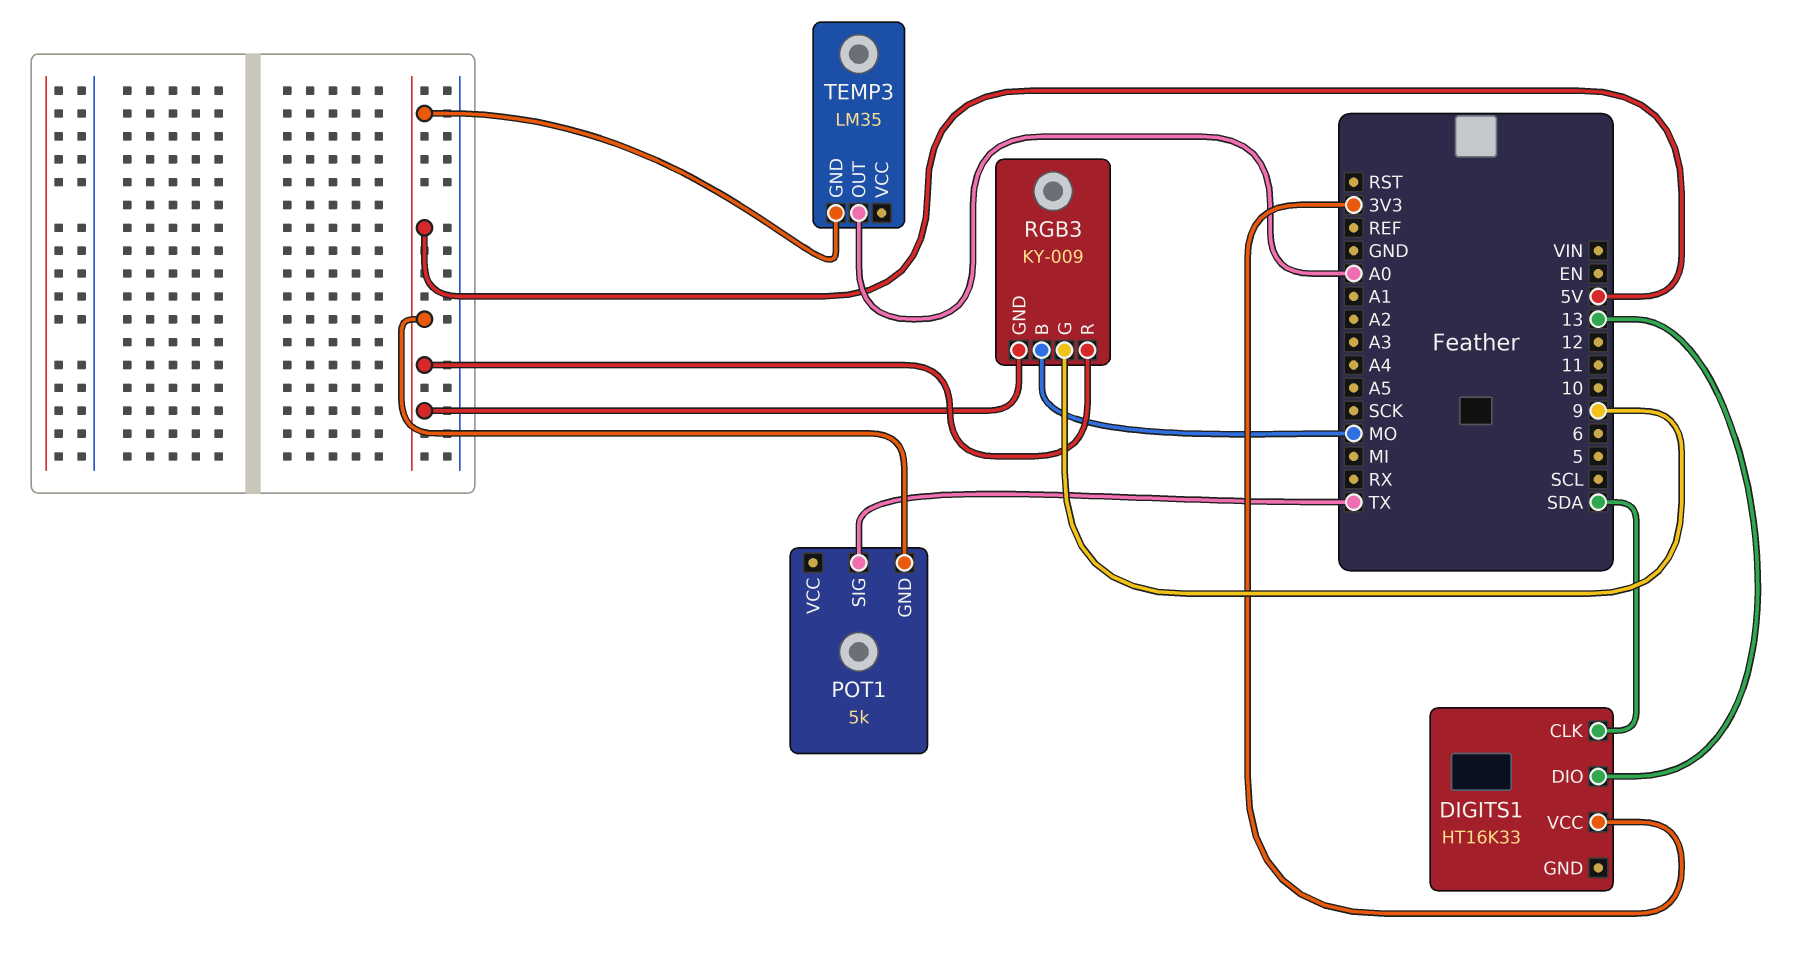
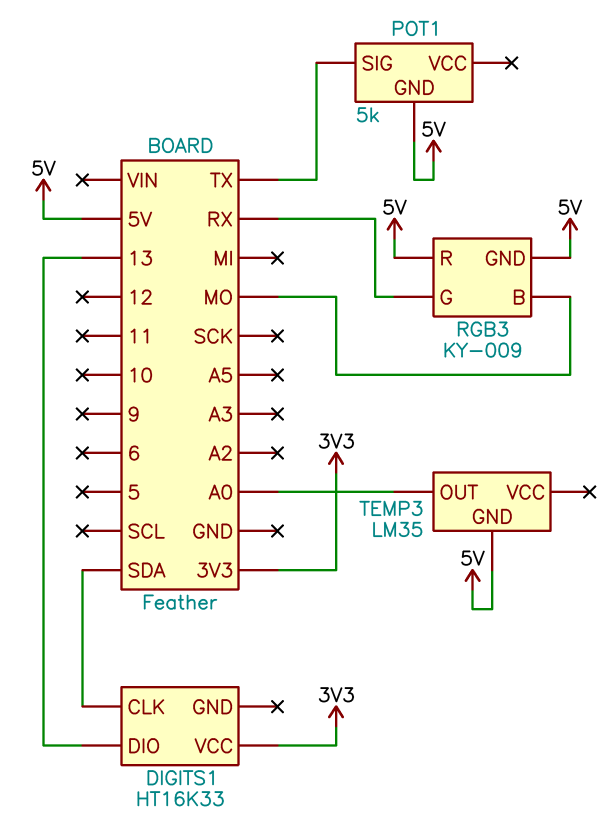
RGB3 pin G: 9 -> RX

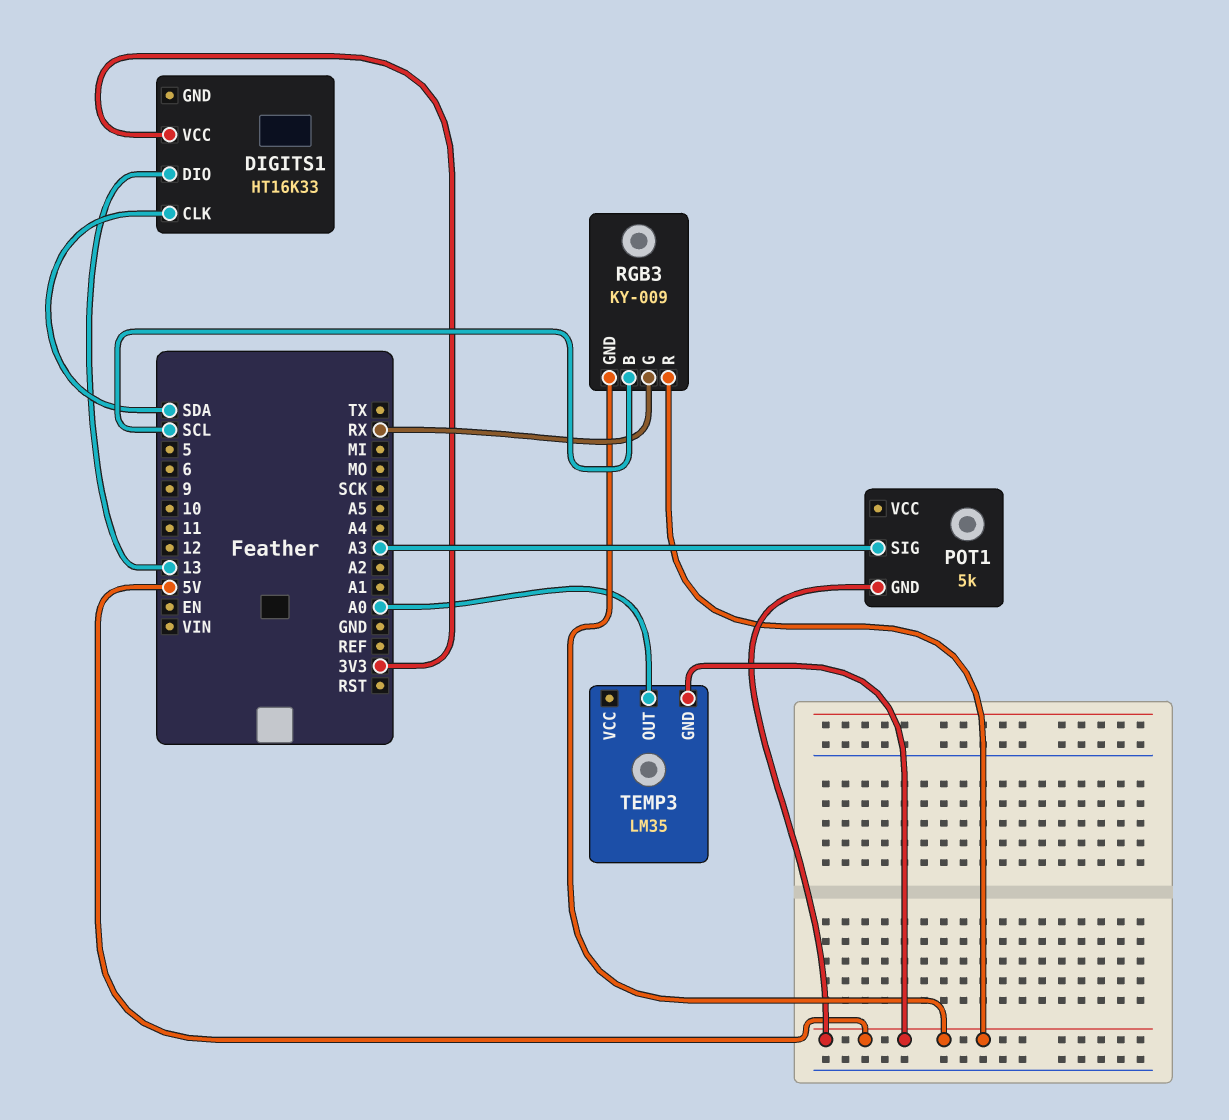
POT1 pin SIG: TX -> A3
RGB3 pin B: MO -> SCL

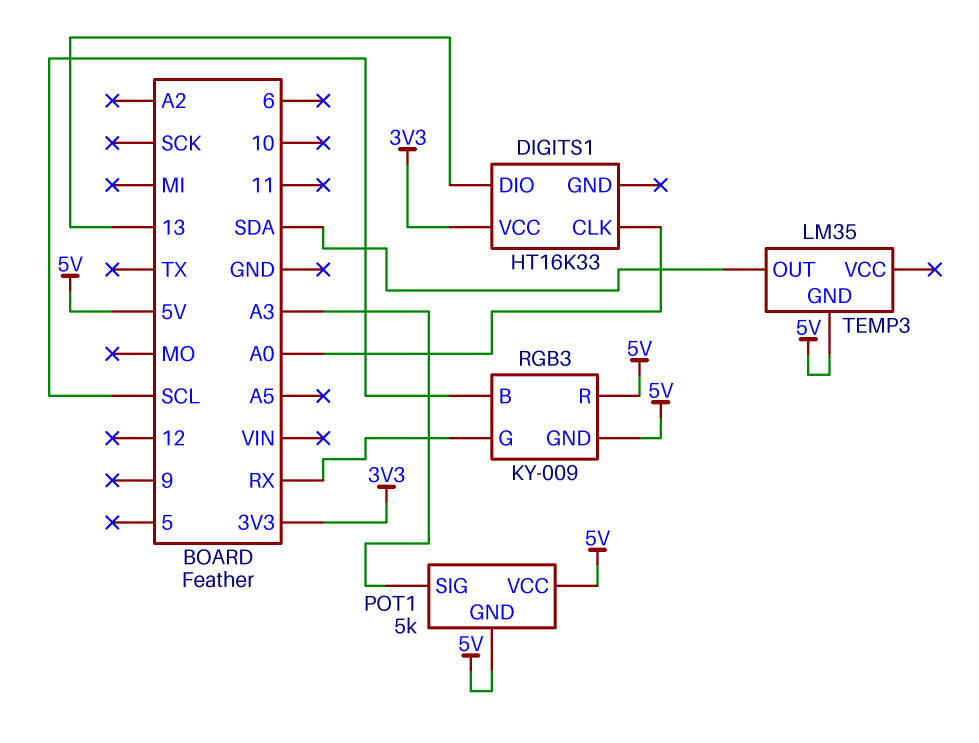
DIGITS1 pin CLK: SDA -> A0
POT1 pin VCC: none -> 5V
TEMP3 pin OUT: A0 -> SDA

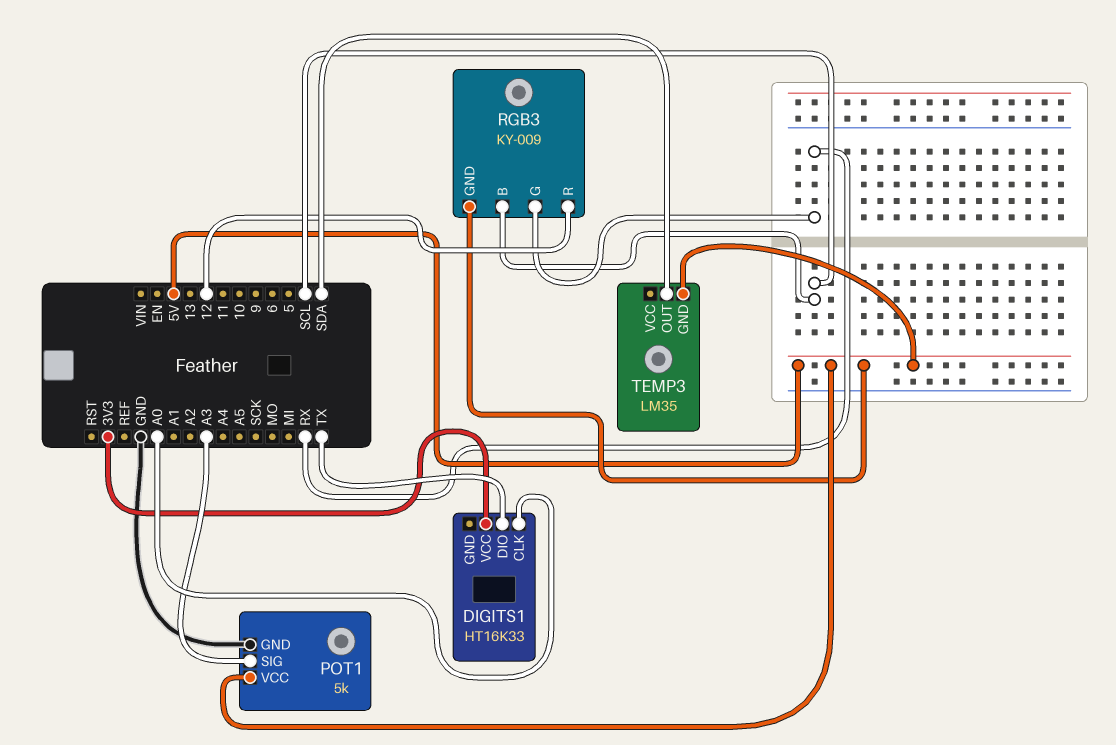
DIGITS1 pin DIO: 13 -> TX
POT1 pin GND: 5V -> GND
RGB3 pin R: 5V -> 12

